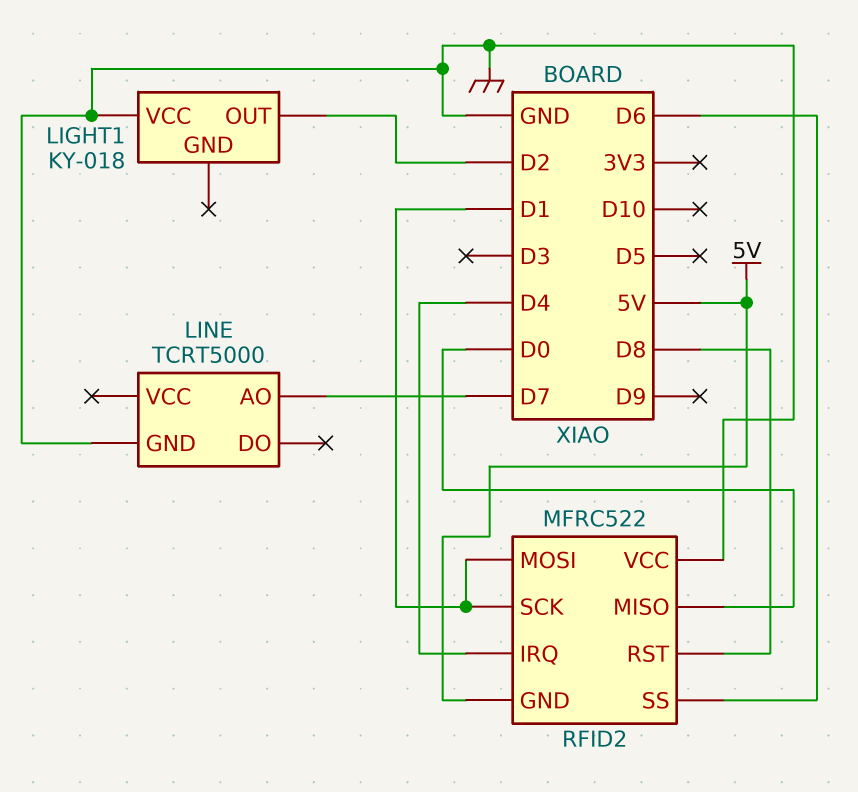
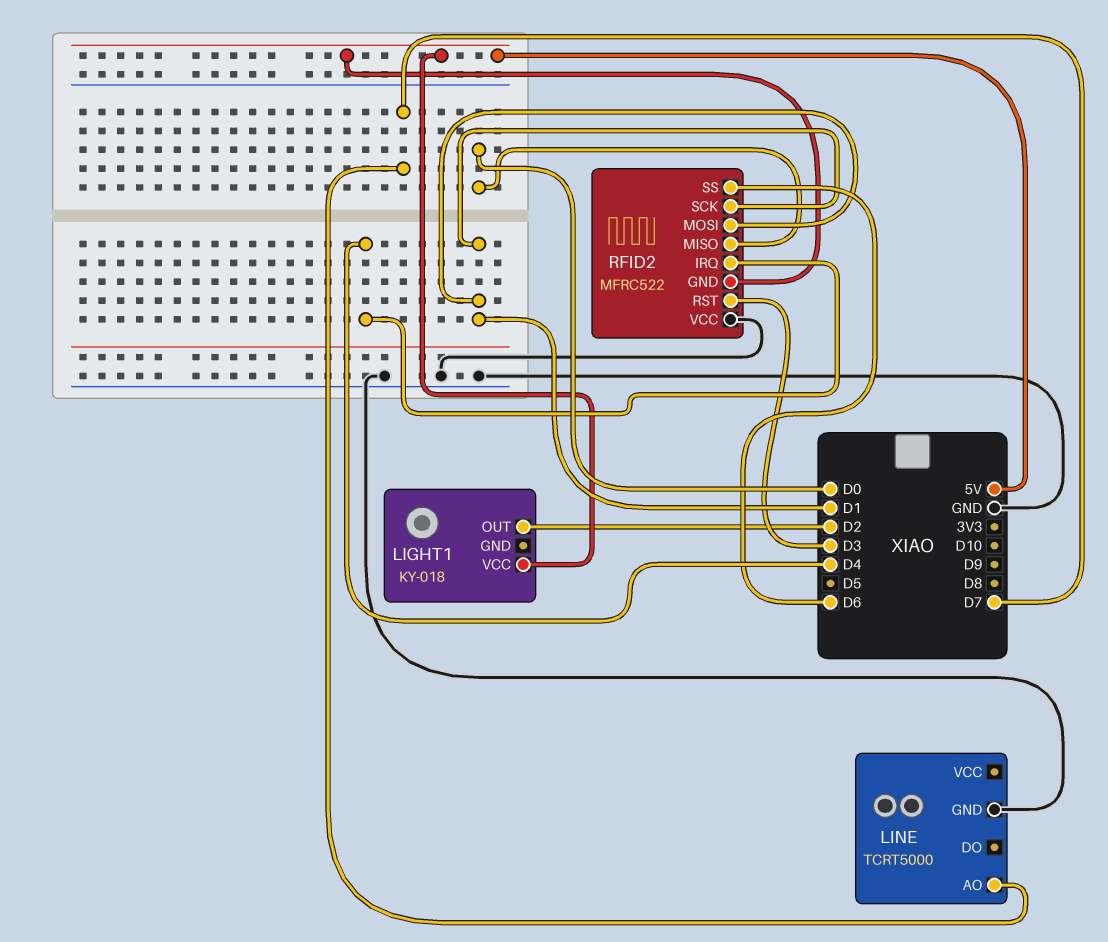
LIGHT1 pin VCC: GND -> 5V
RFID2 pin RST: D8 -> D3

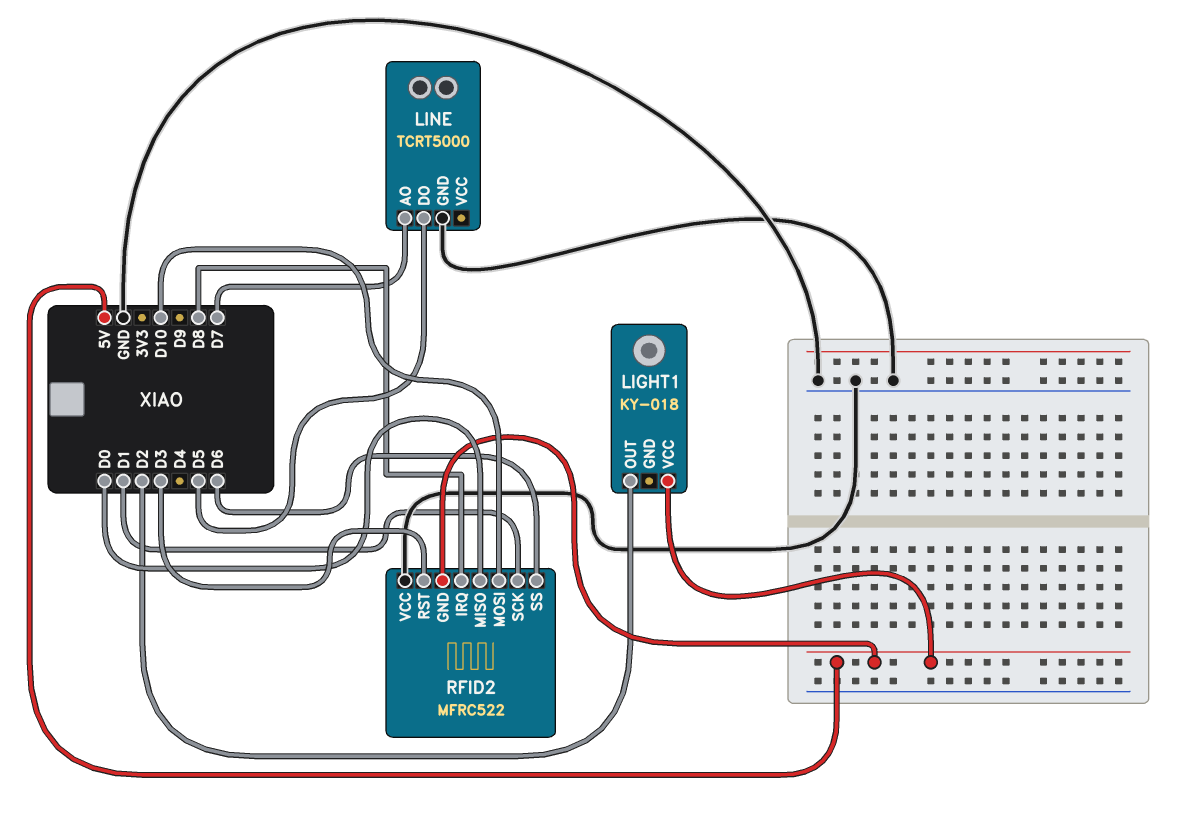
LINE pin DO: none -> D5
RFID2 pin IRQ: D4 -> D8
RFID2 pin MOSI: D1 -> D10

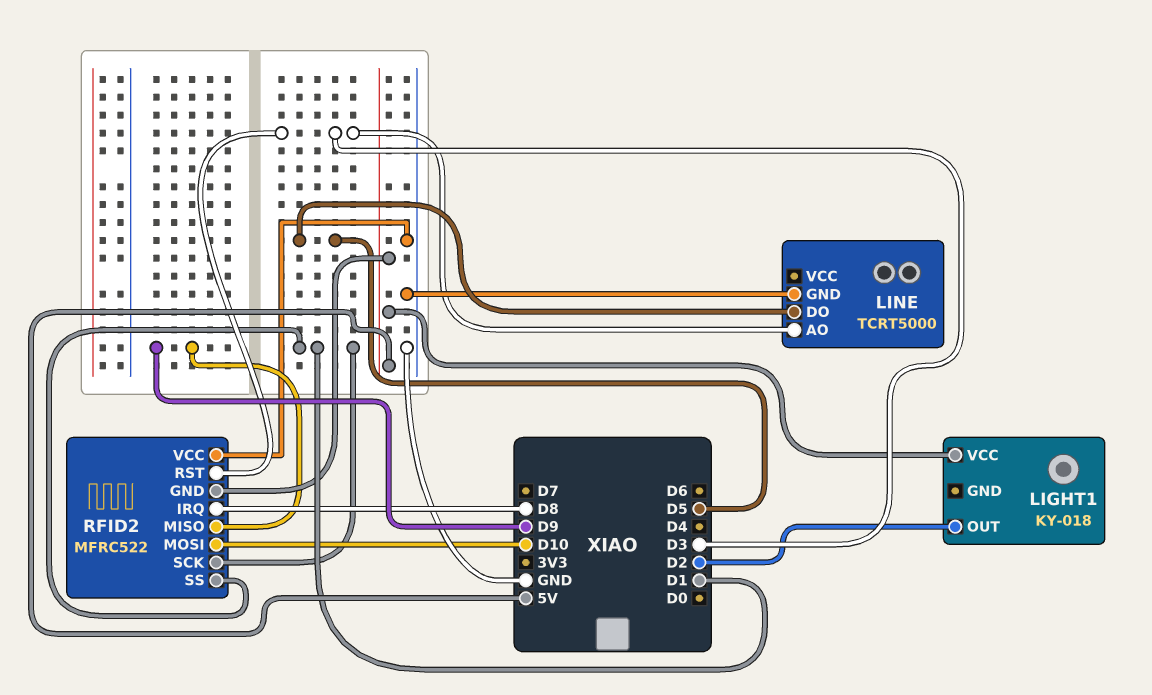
LINE pin AO: D7 -> D3
RFID2 pin MISO: D0 -> D9
RFID2 pin SS: D6 -> D1

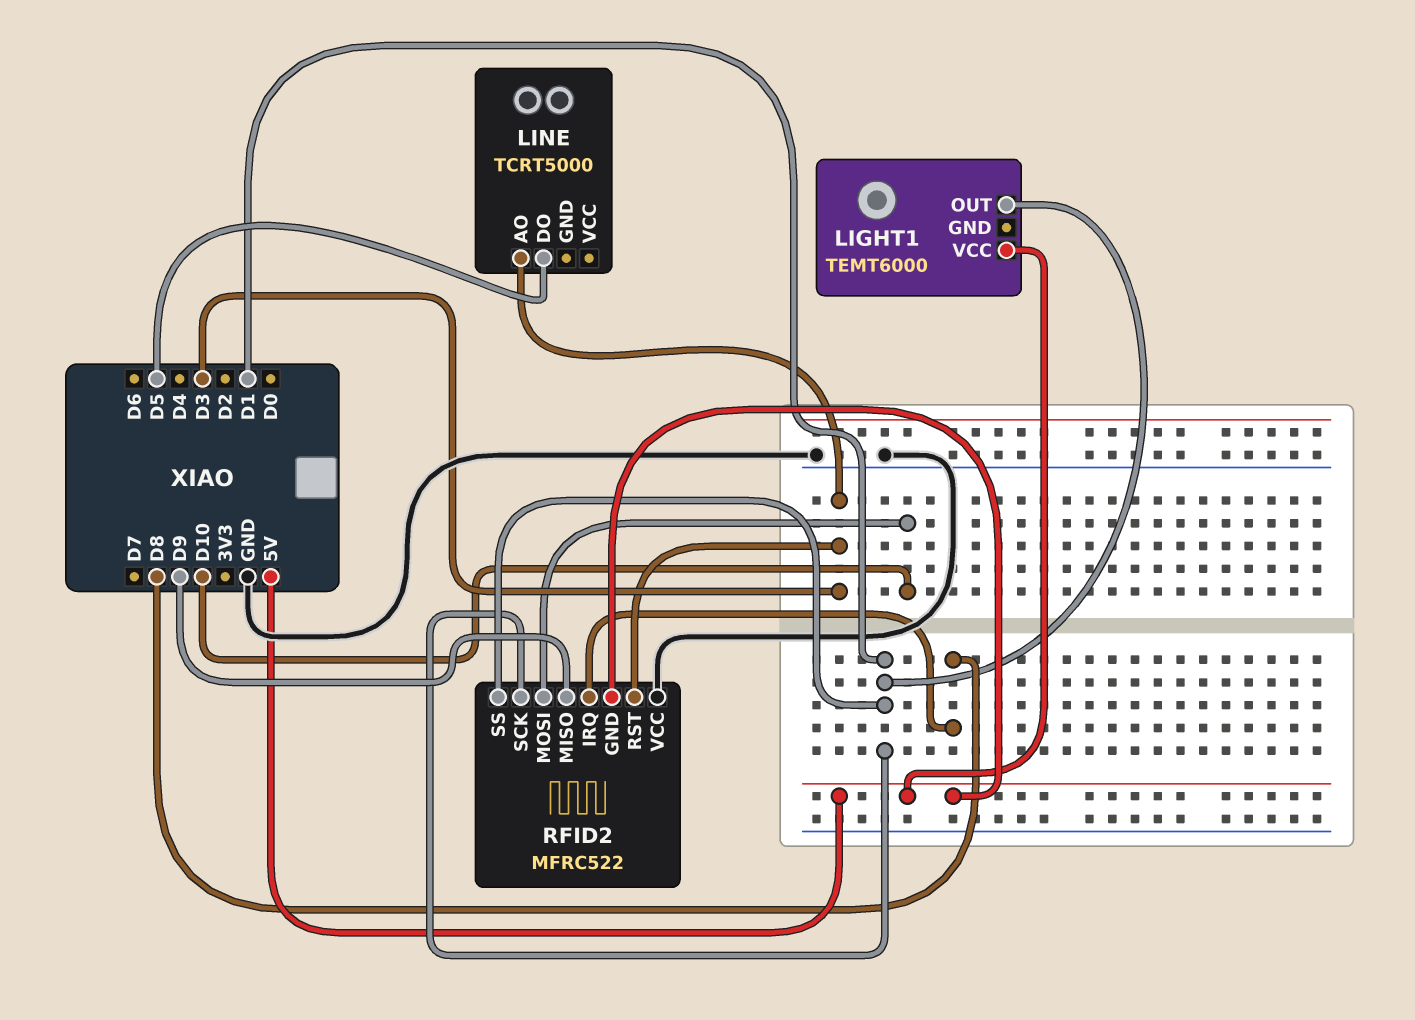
LIGHT1: KY-018 -> TEMT6000
LIGHT1 pin OUT: D2 -> D1
LINE pin GND: GND -> none

